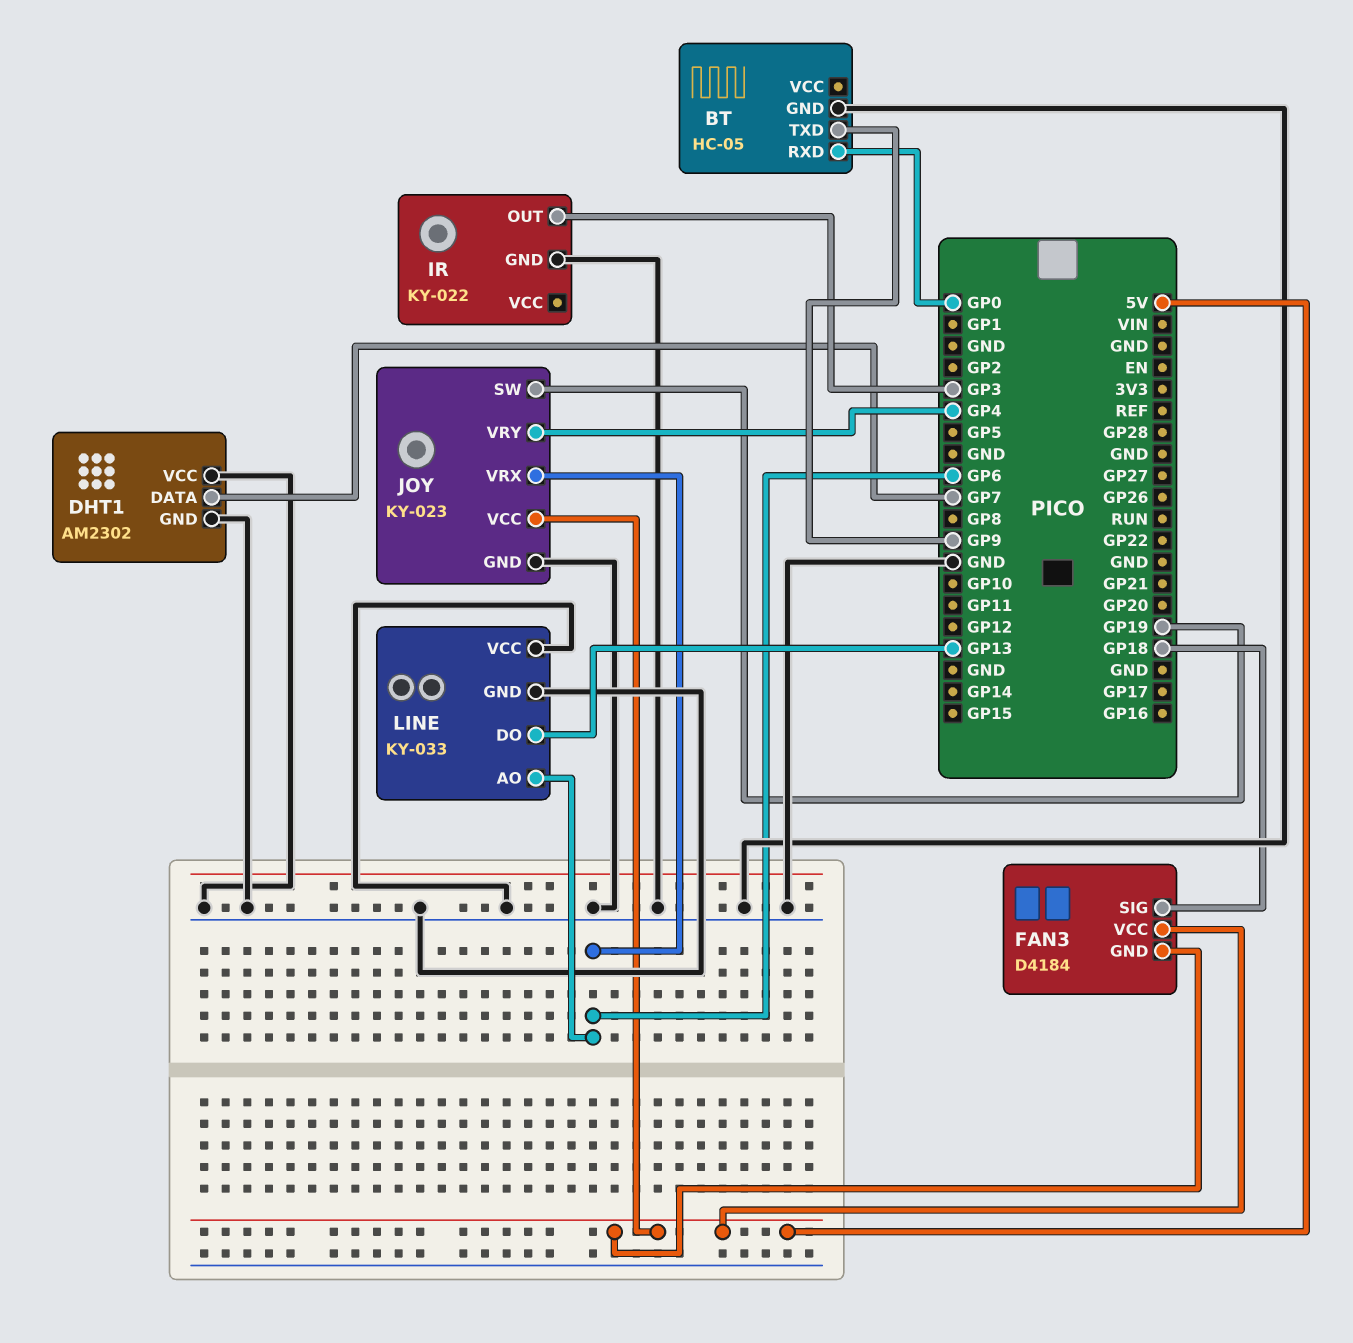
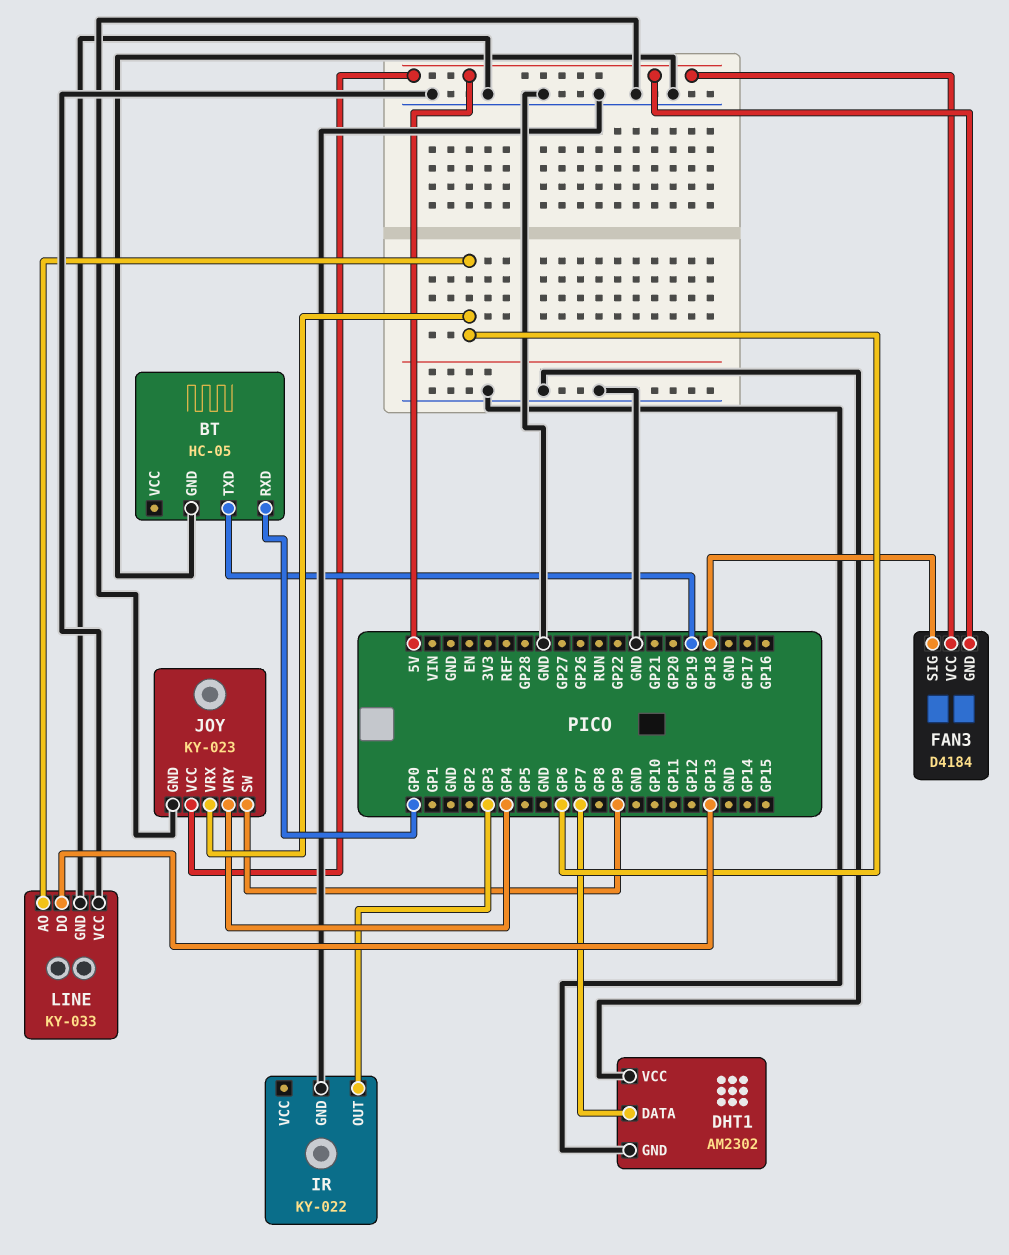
BT pin TXD: GP9 -> GP19
JOY pin SW: GP19 -> GP9

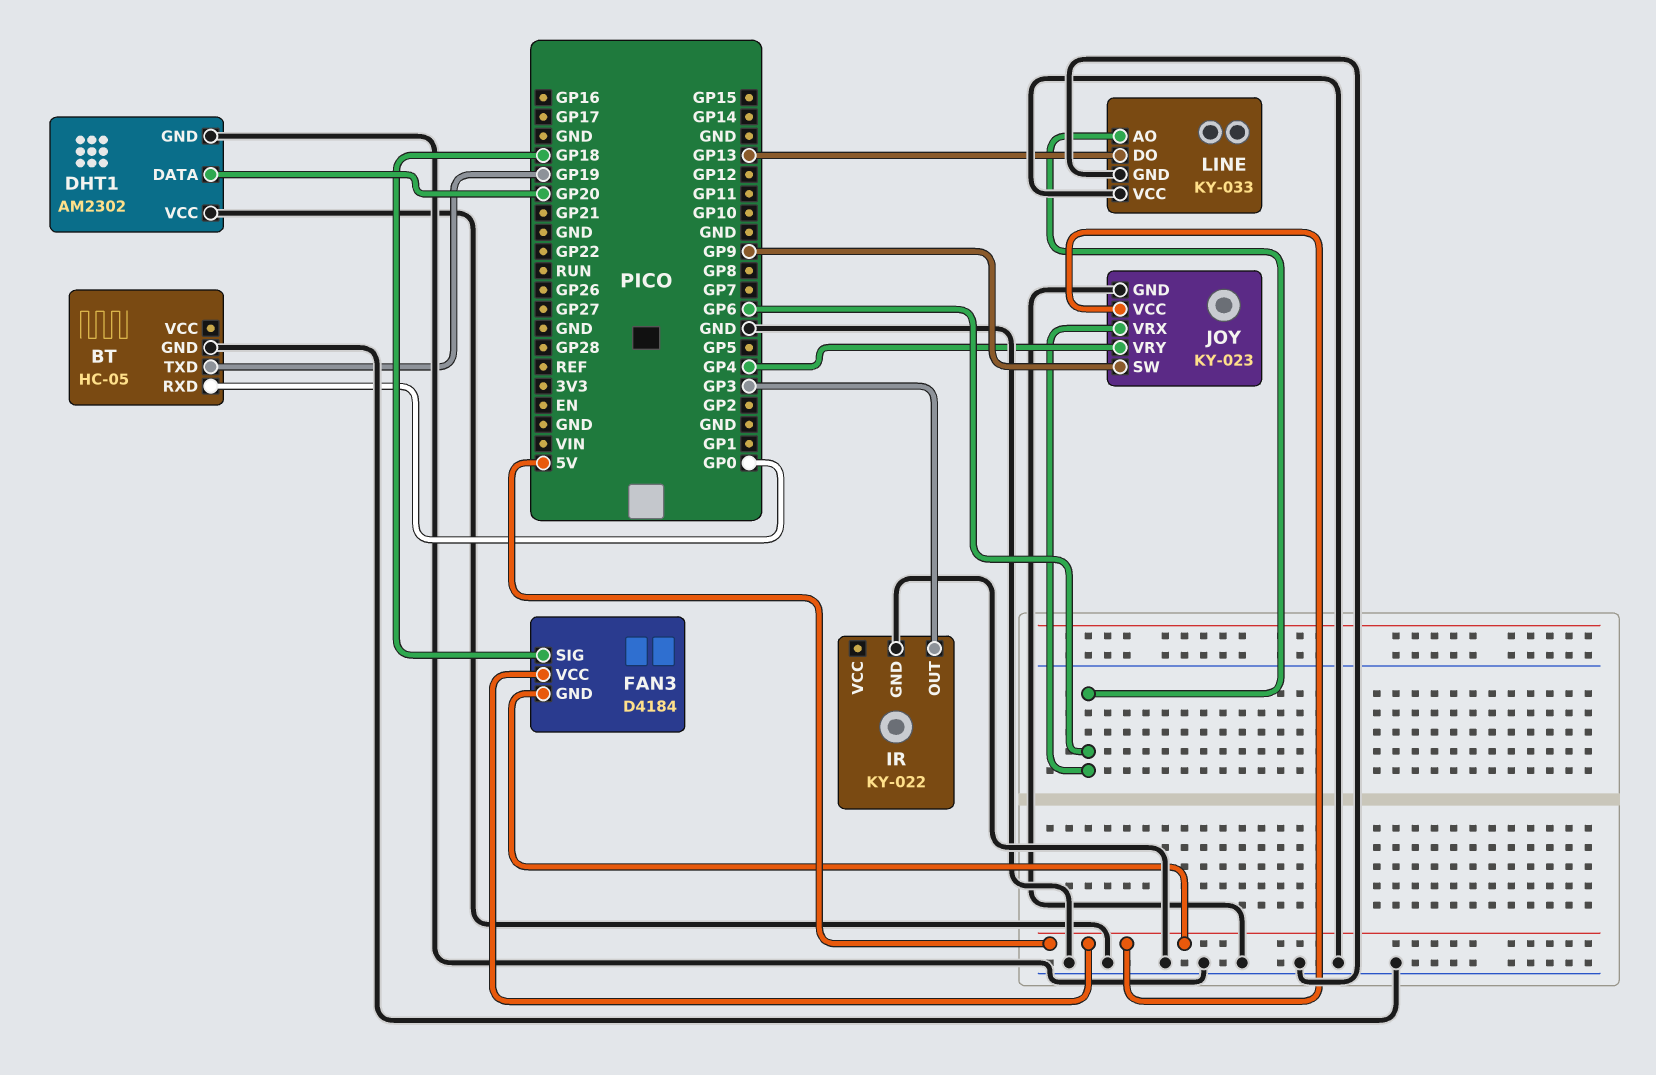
DHT1 pin DATA: GP7 -> GP20

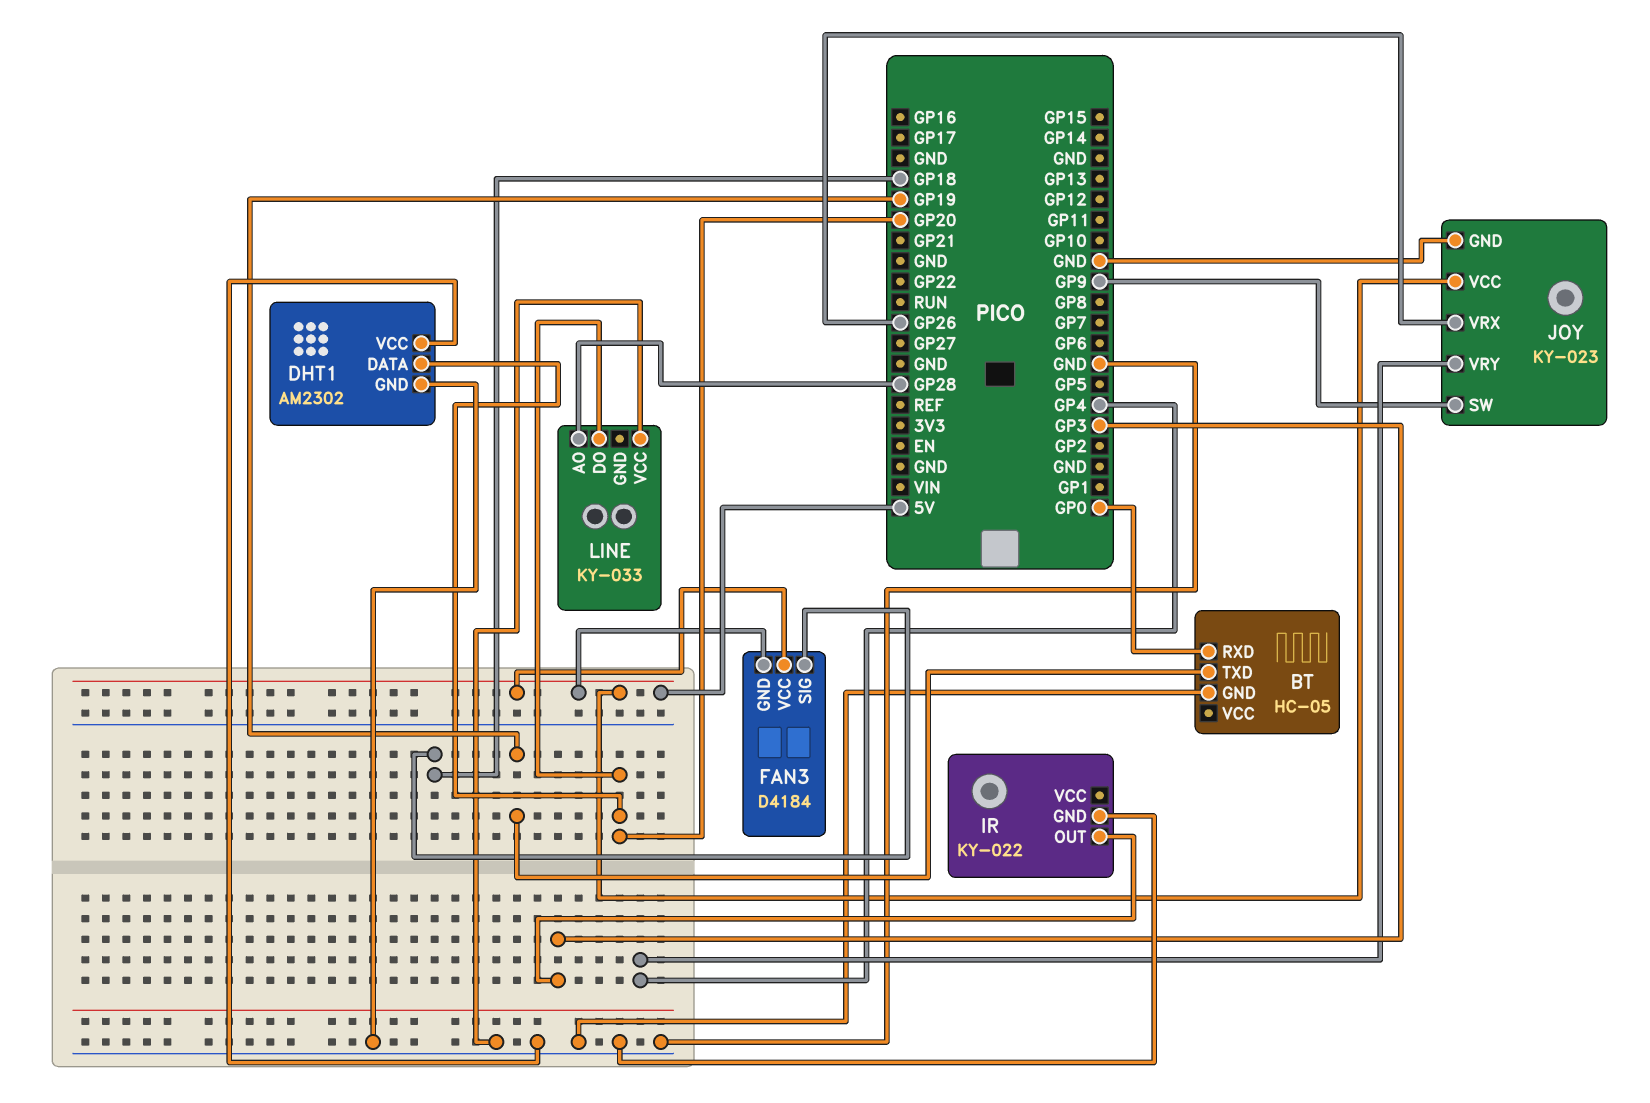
JOY pin VRX: GP6 -> GP26
LINE pin AO: GP6 -> GP28
LINE pin DO: GP13 -> GP20
LINE pin GND: GND -> none

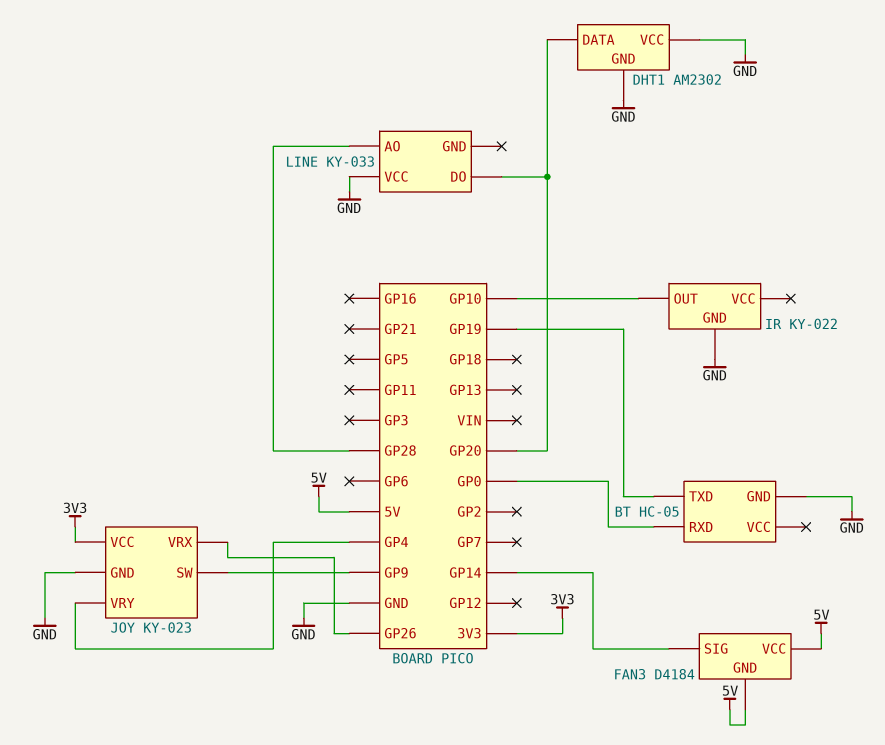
FAN3 pin SIG: GP18 -> GP14
IR pin OUT: GP3 -> GP10
JOY pin VCC: 5V -> 3V3

